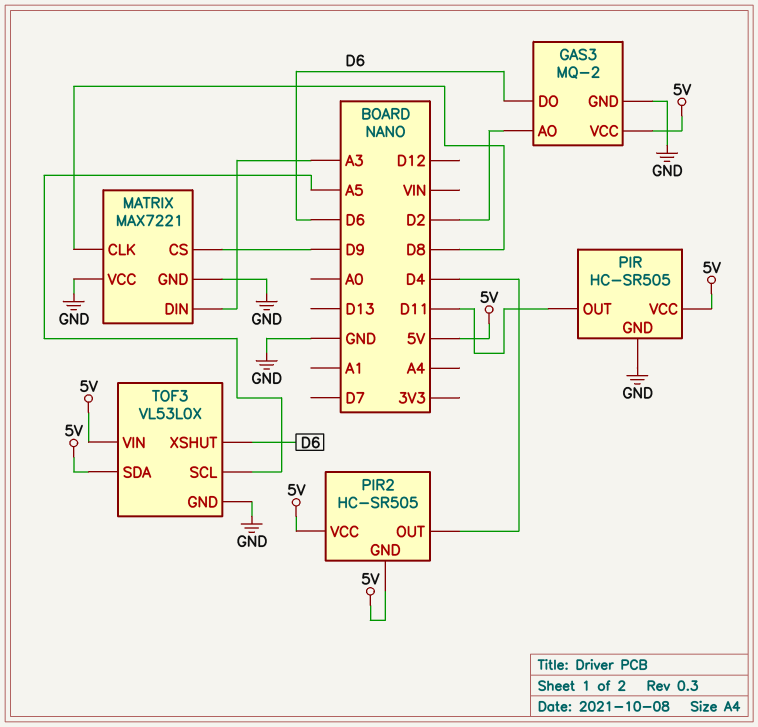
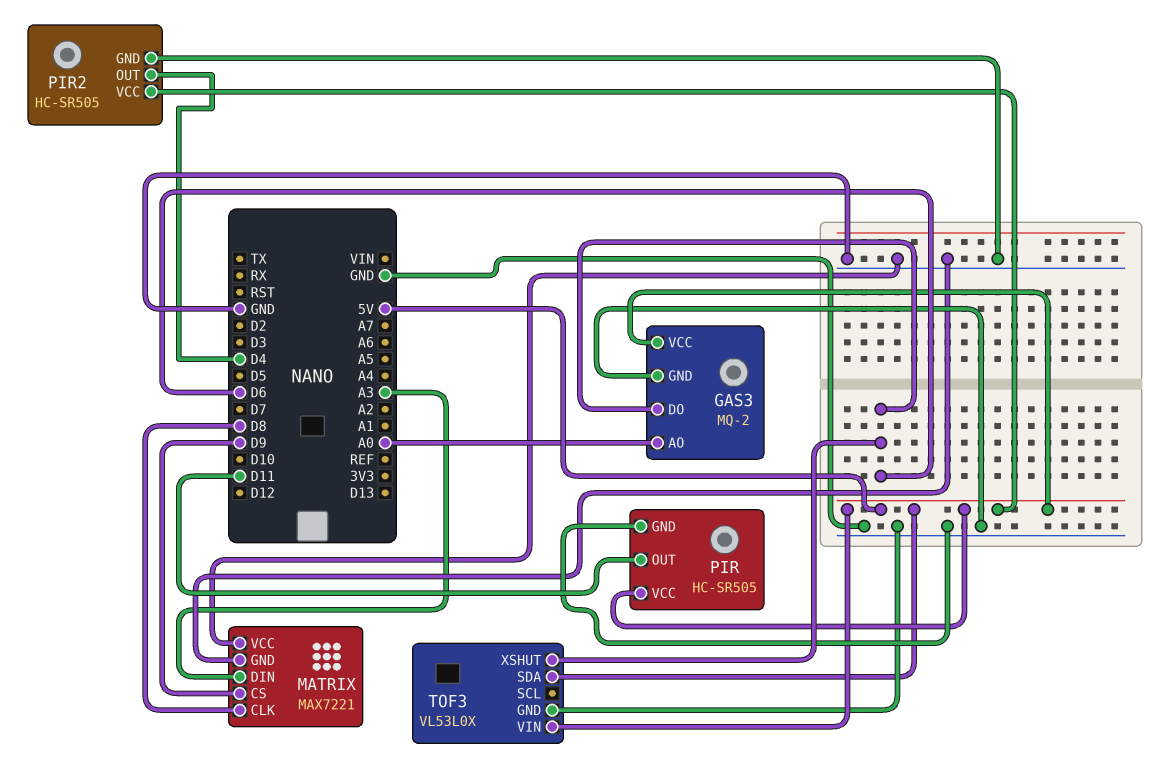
GAS3 pin AO: D2 -> A0
PIR2 pin GND: 5V -> GND
TOF3 pin SCL: A5 -> none

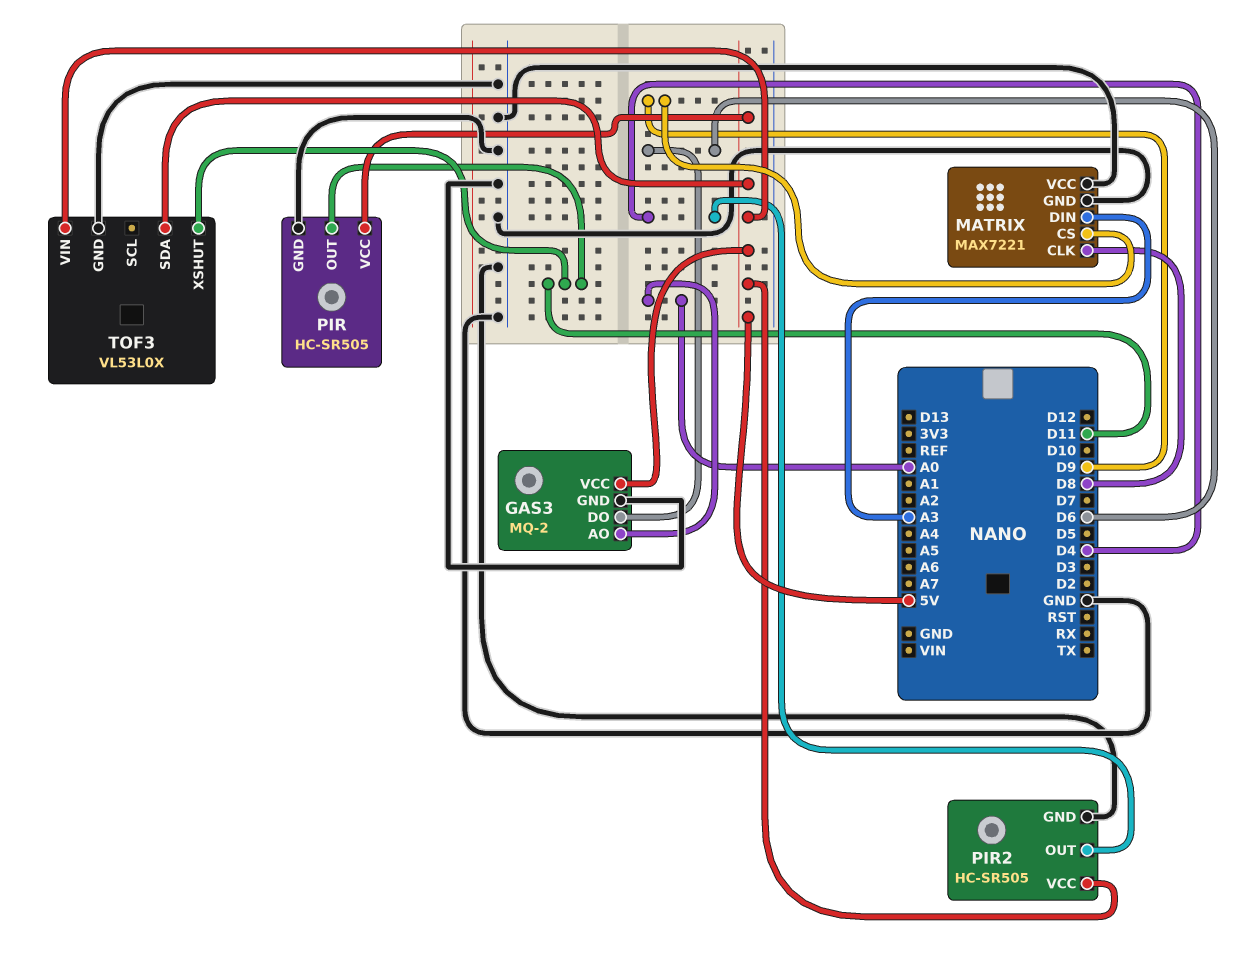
TOF3 pin XSHUT: D6 -> D11

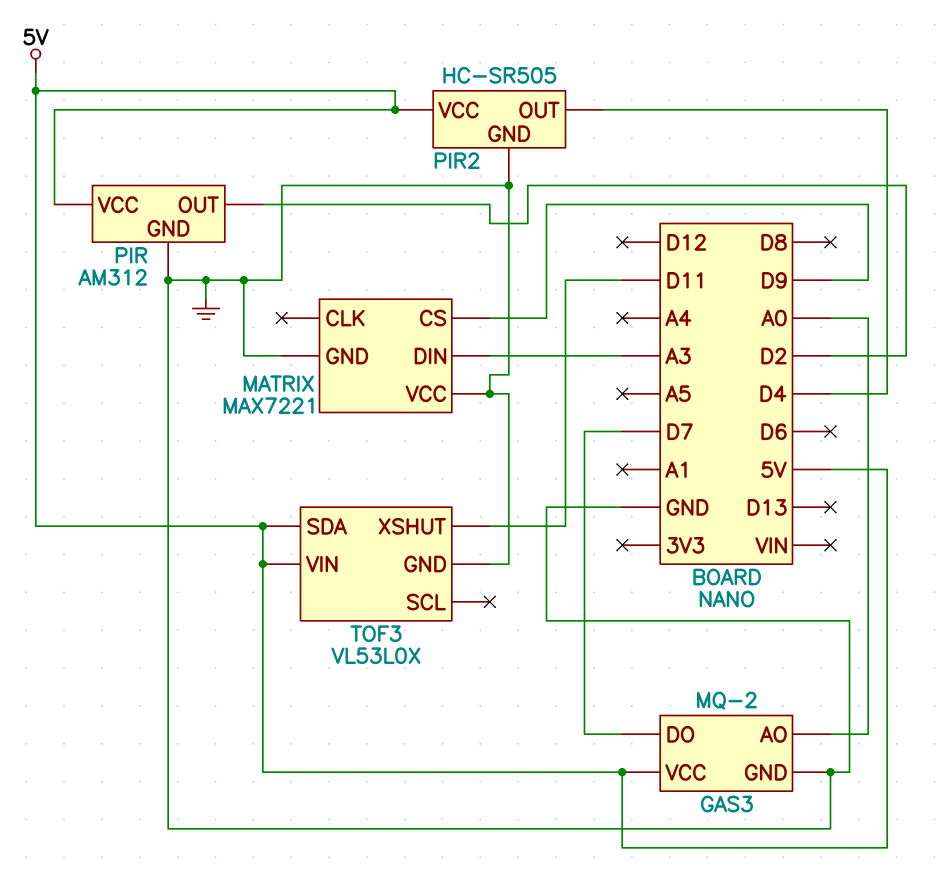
GAS3 pin DO: D6 -> D7
MATRIX pin CLK: D8 -> none
PIR: HC-SR505 -> AM312
PIR pin OUT: D11 -> D2

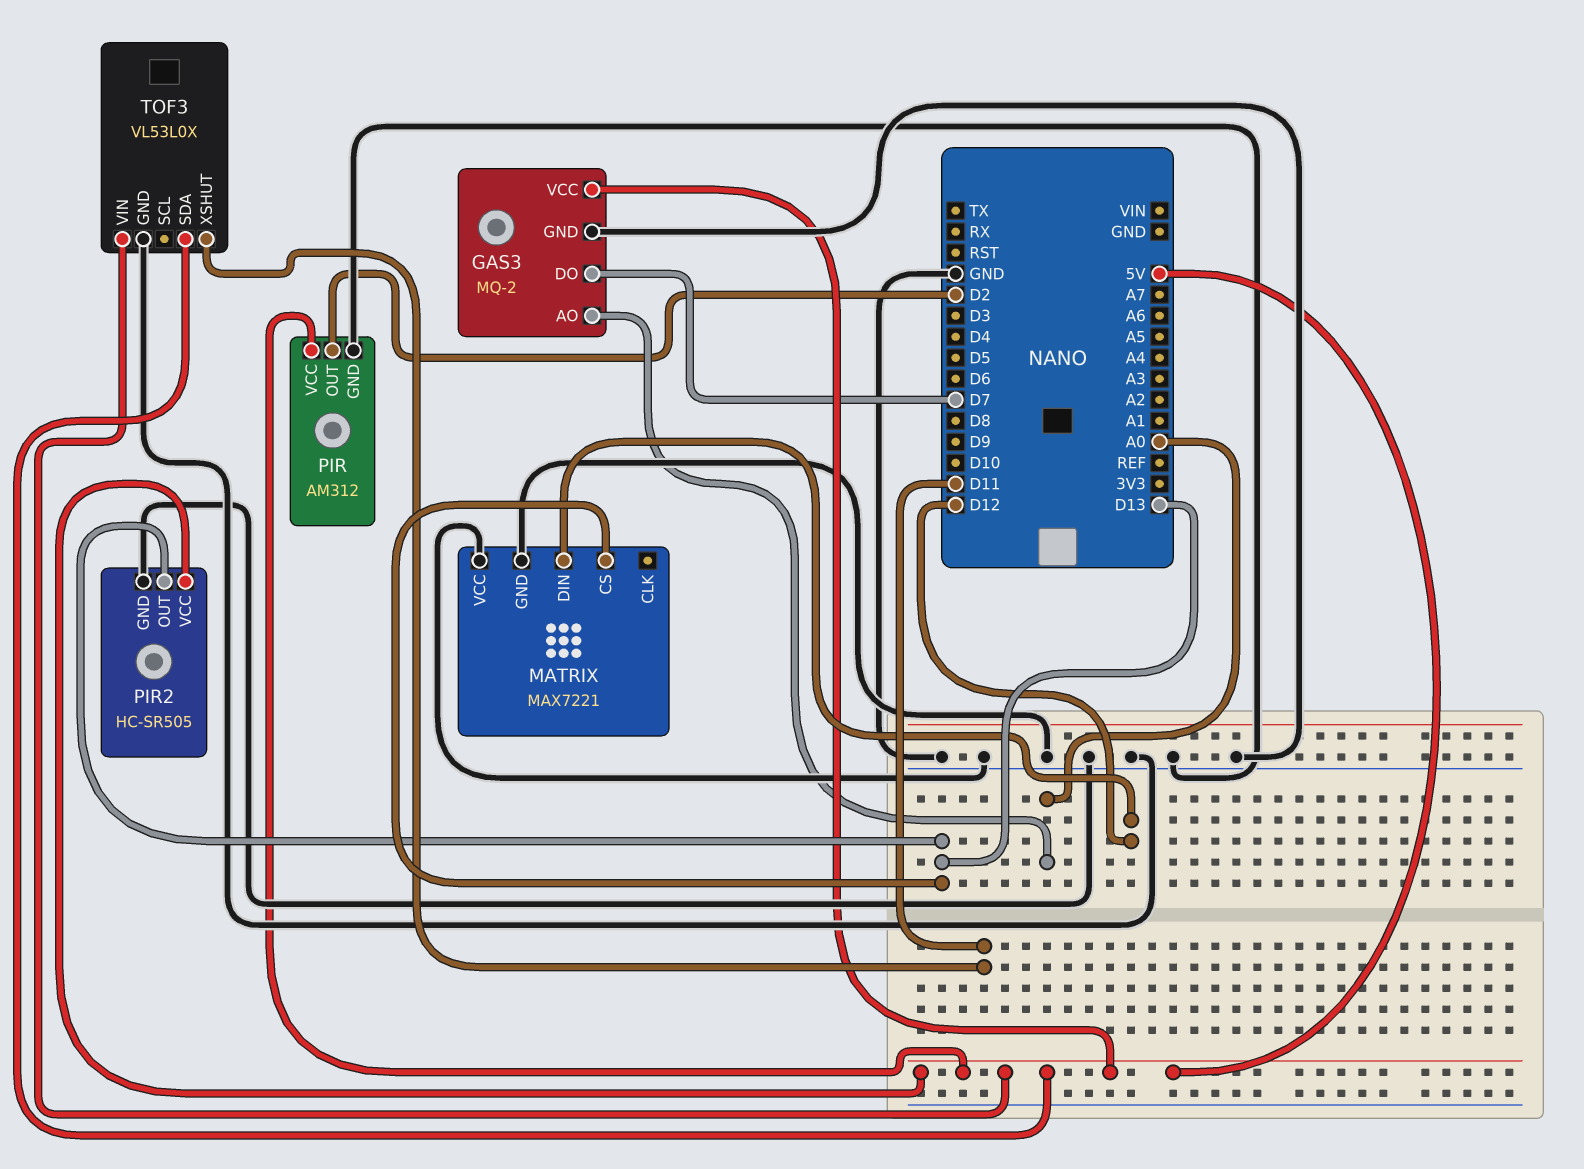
MATRIX pin CS: D9 -> D13
MATRIX pin DIN: A3 -> D12
PIR2 pin OUT: D4 -> D13

